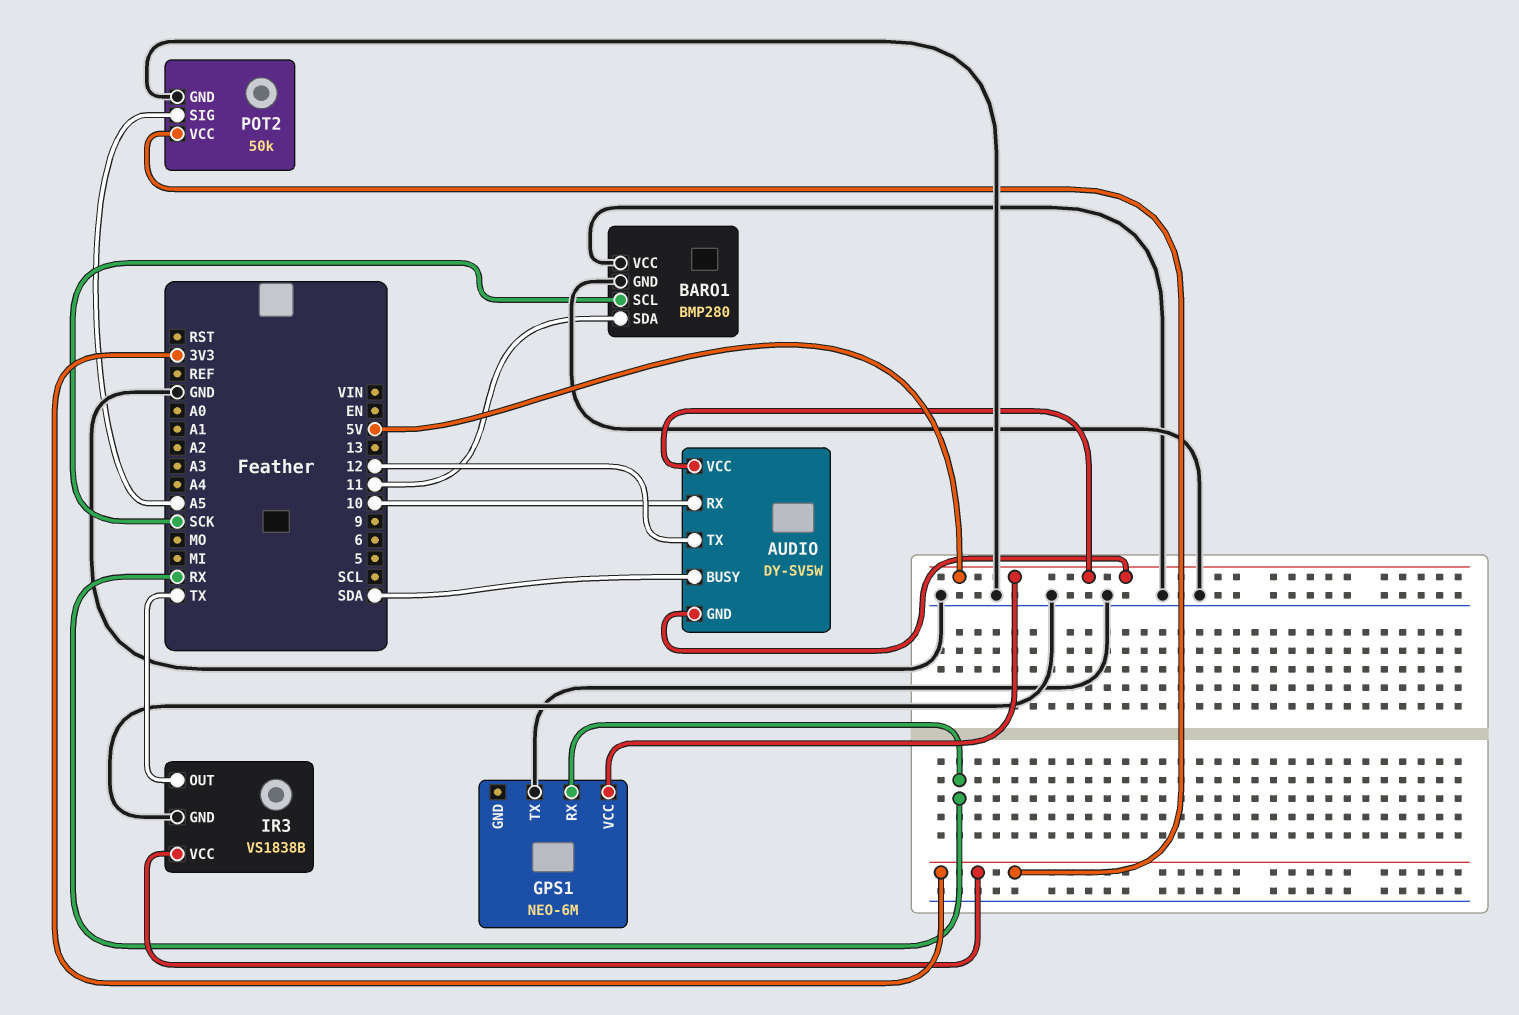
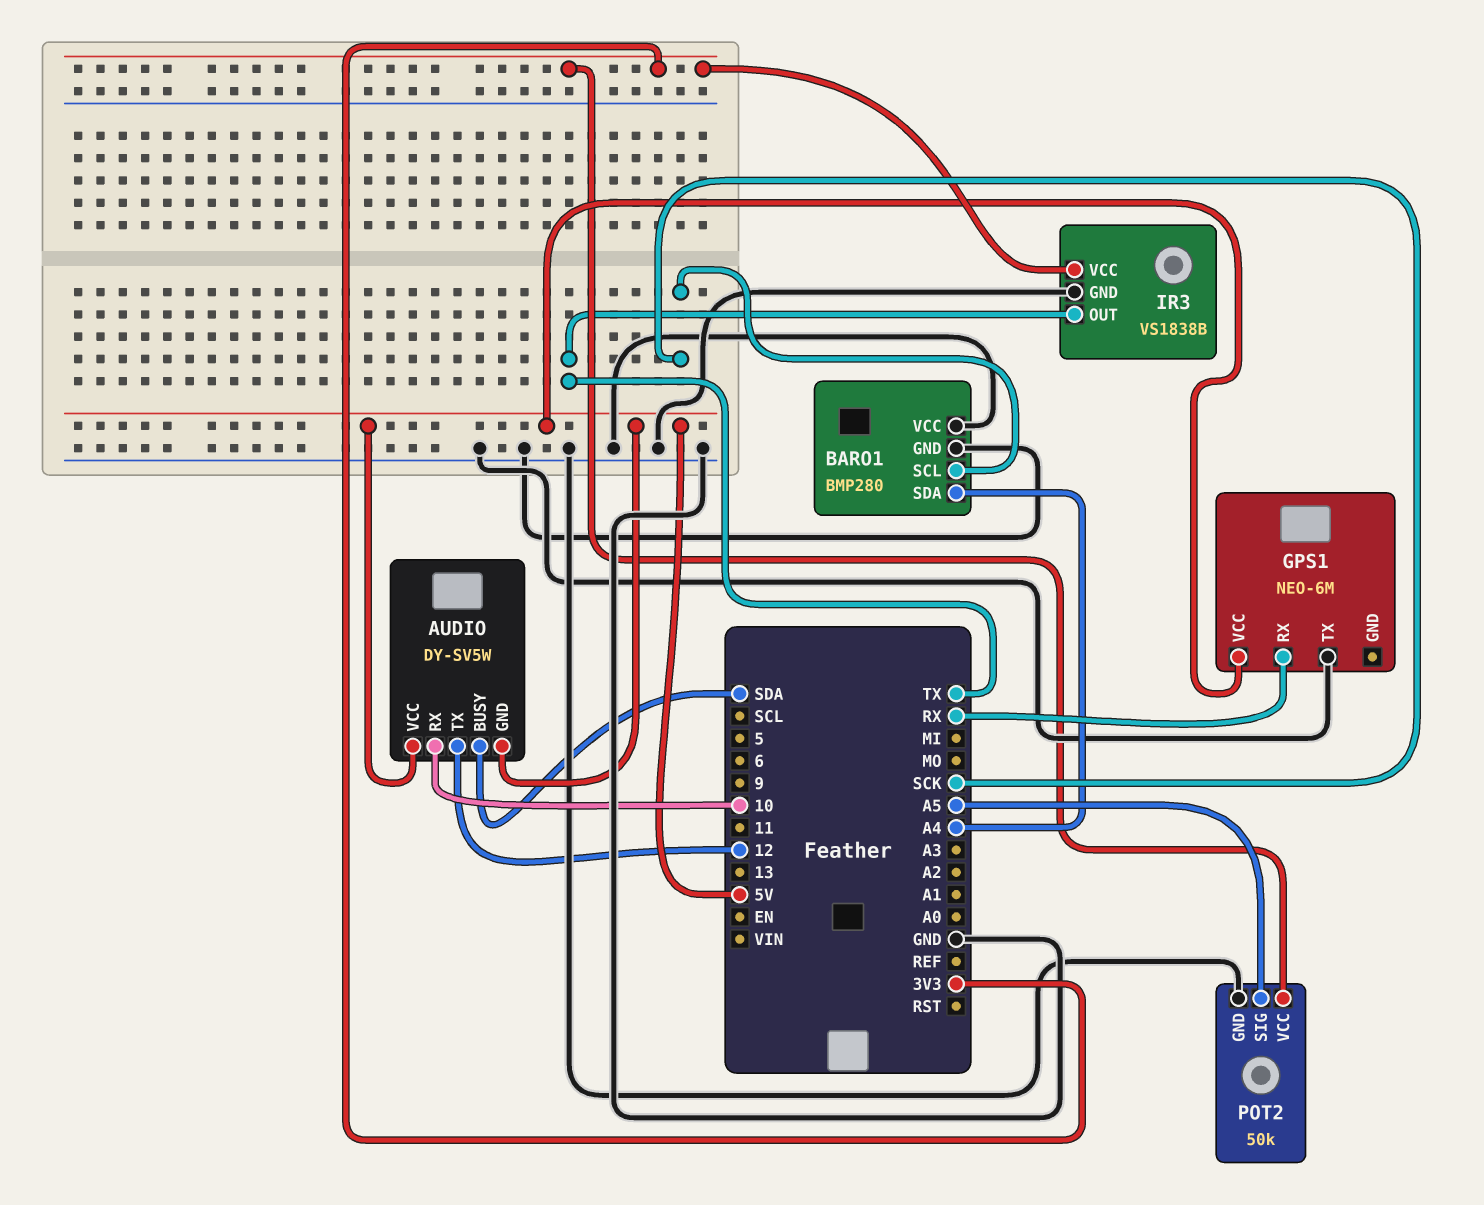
BARO1 pin SDA: 11 -> A4

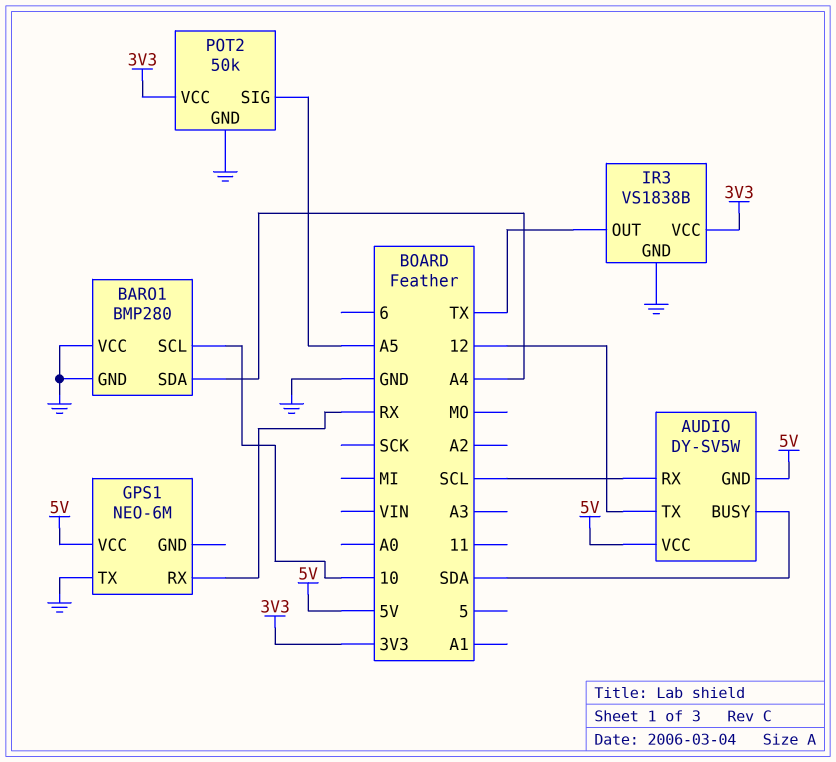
AUDIO pin RX: 10 -> SCL
BARO1 pin SCL: SCK -> 10

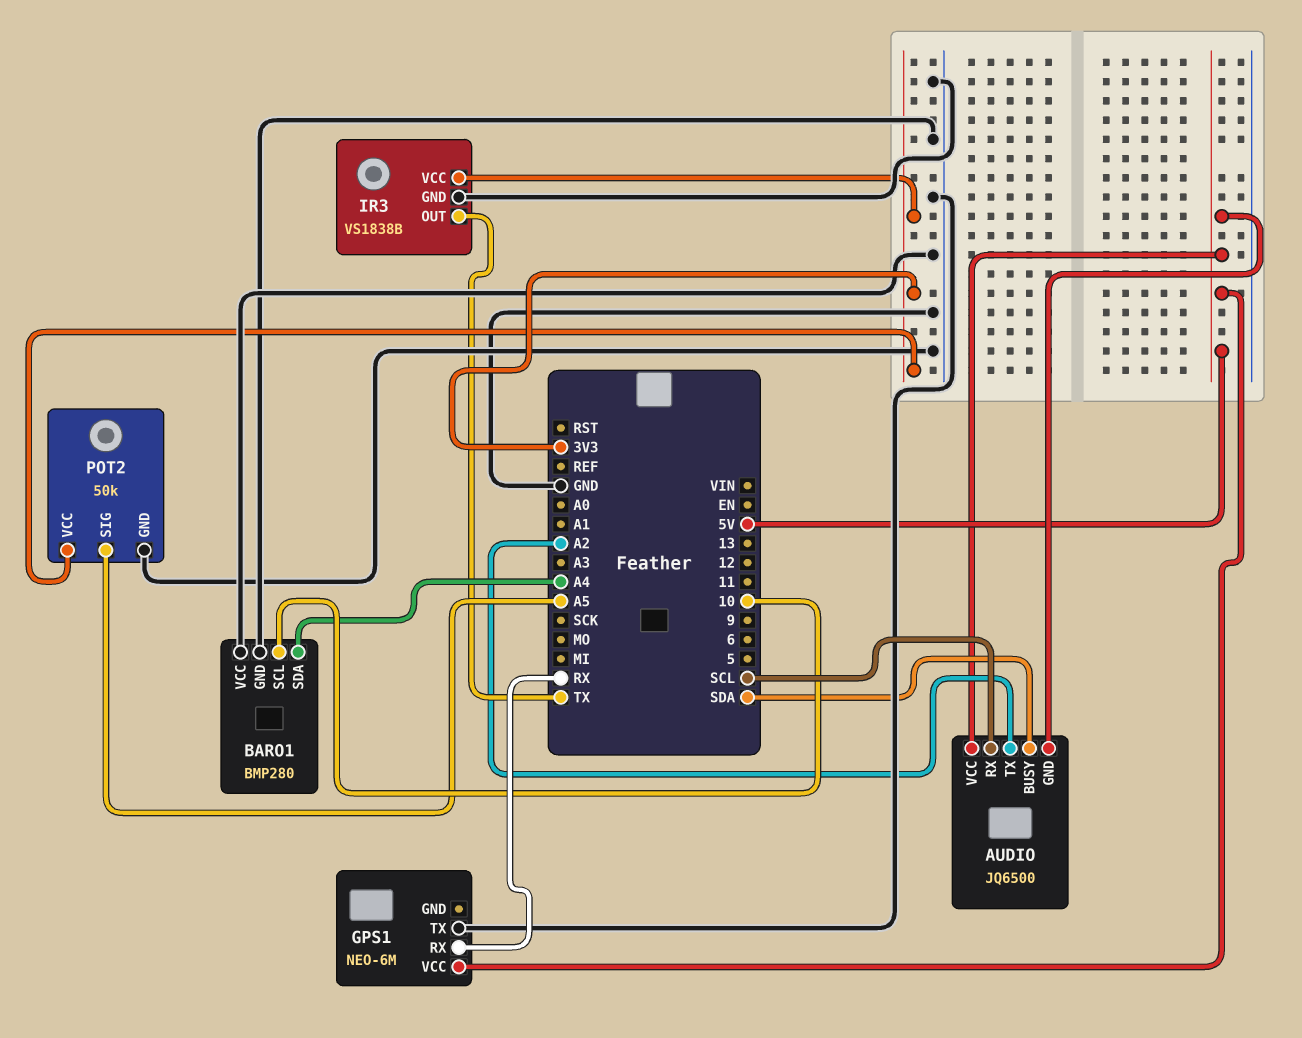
AUDIO: DY-SV5W -> JQ6500
AUDIO pin TX: 12 -> A2

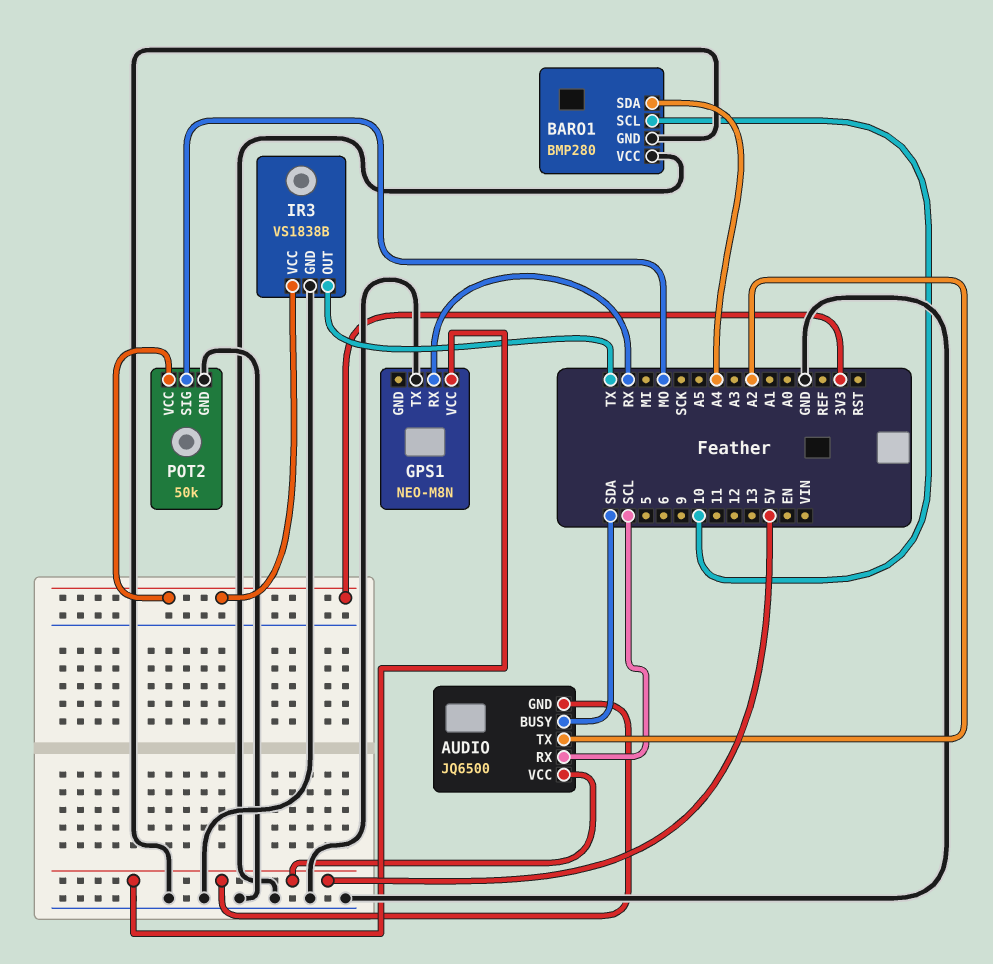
GPS1: NEO-6M -> NEO-M8N
POT2 pin SIG: A5 -> MO

